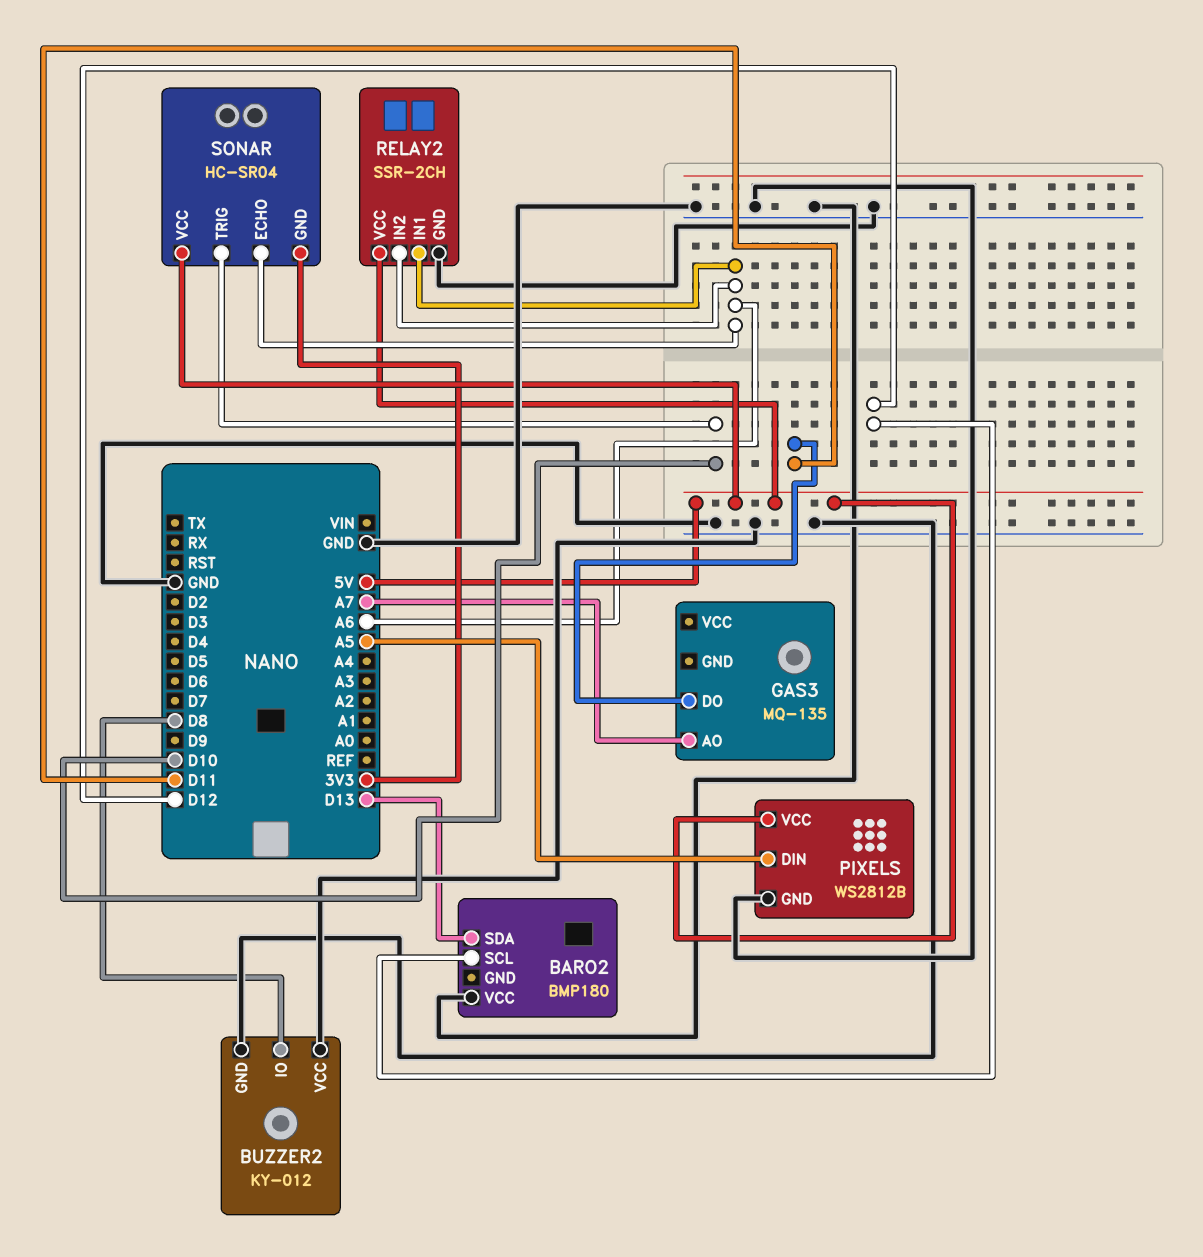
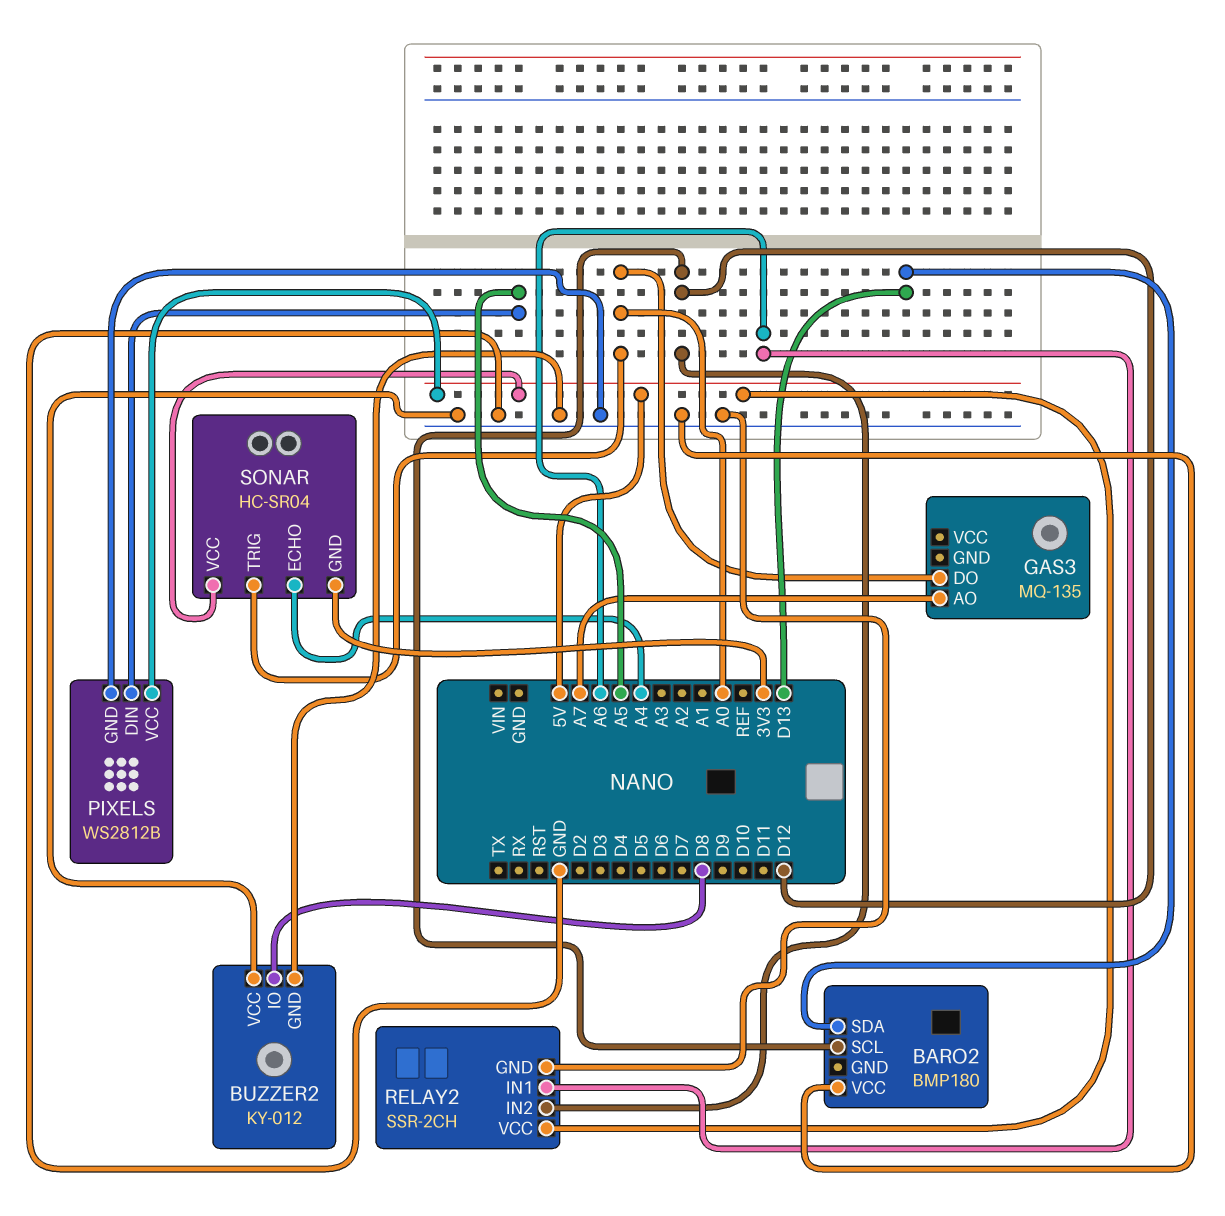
GAS3 pin DO: D11 -> A0
RELAY2 pin IN2: A6 -> D12
SONAR pin ECHO: A6 -> A4
SONAR pin TRIG: D10 -> A0

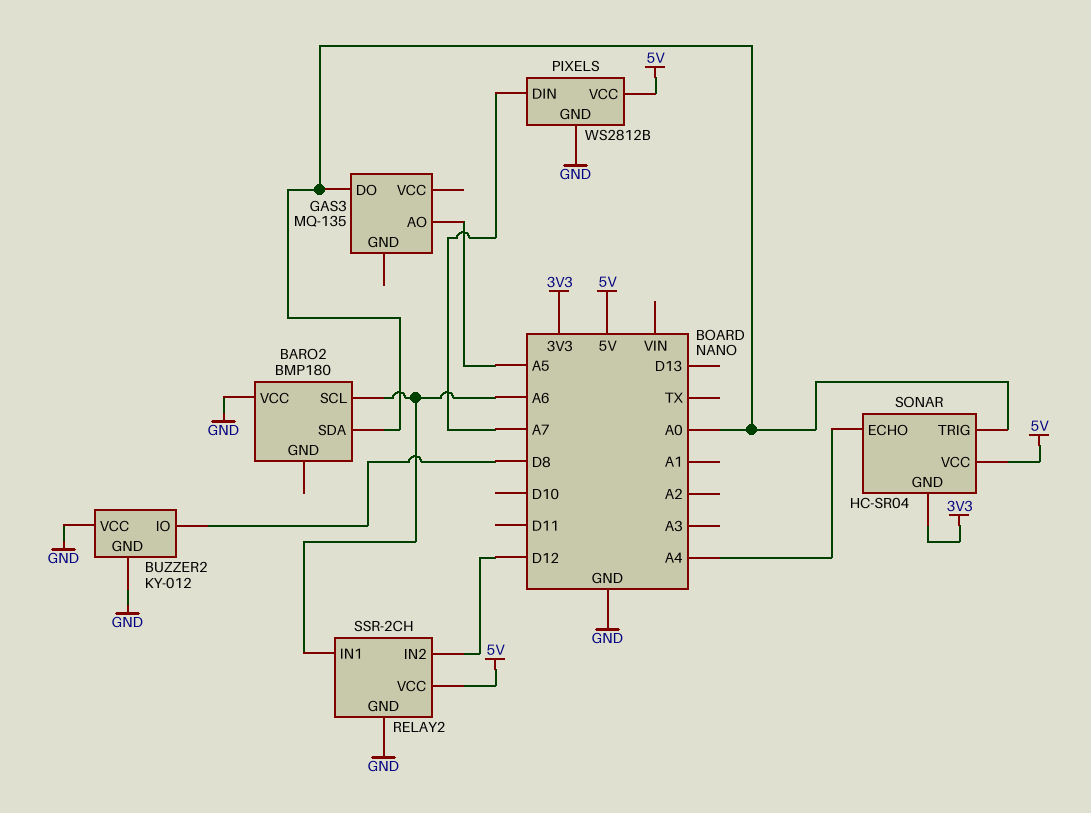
BARO2 pin SCL: D12 -> A6
BARO2 pin SDA: D13 -> A0
GAS3 pin AO: A7 -> A5
PIXELS pin DIN: A5 -> A7

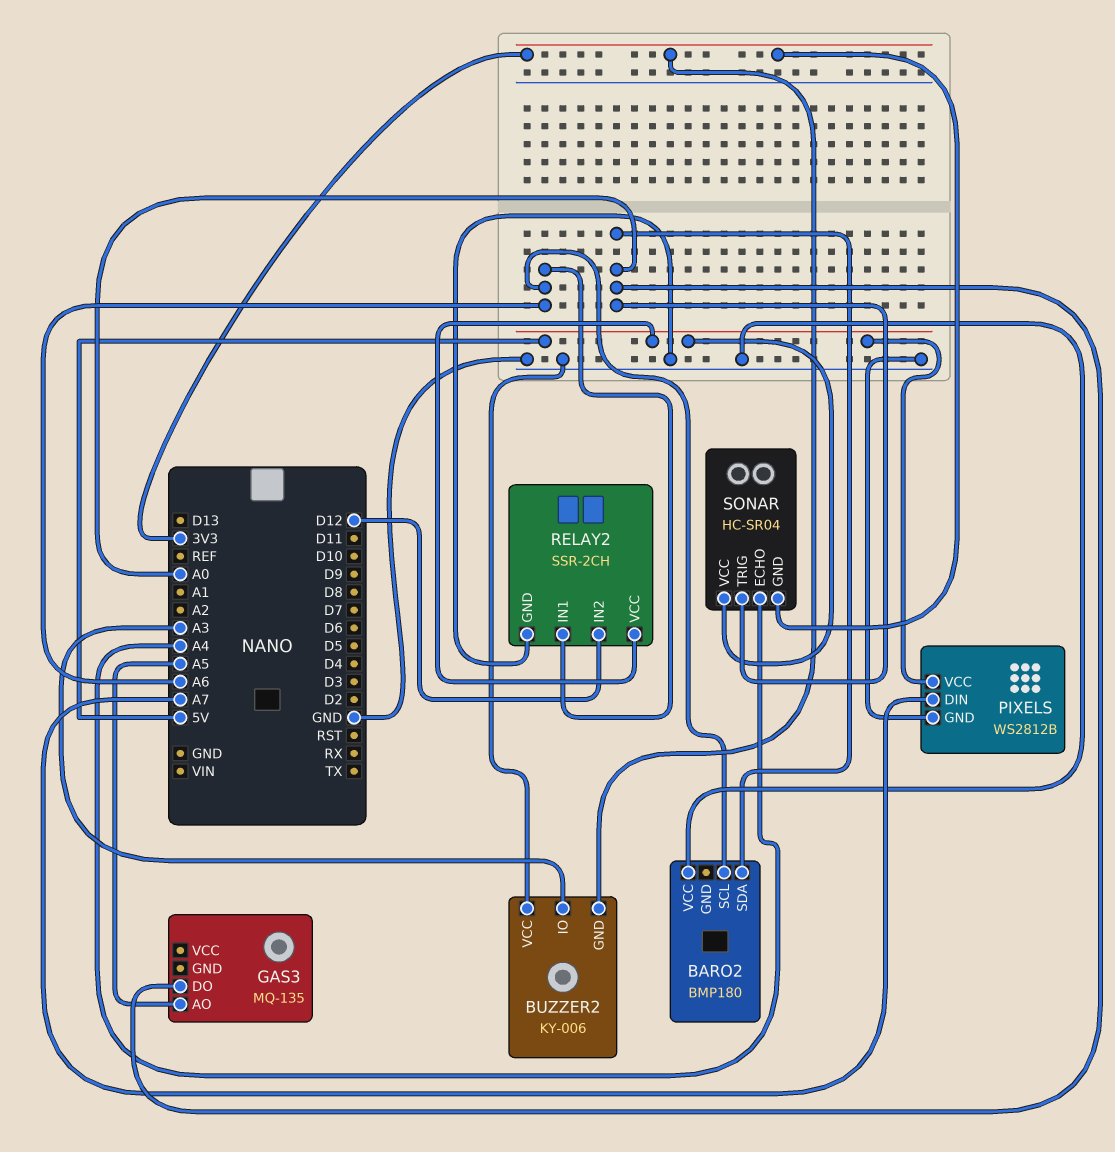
BUZZER2: KY-012 -> KY-006
BUZZER2 pin GND: GND -> 3V3
BUZZER2 pin IO: D8 -> A3

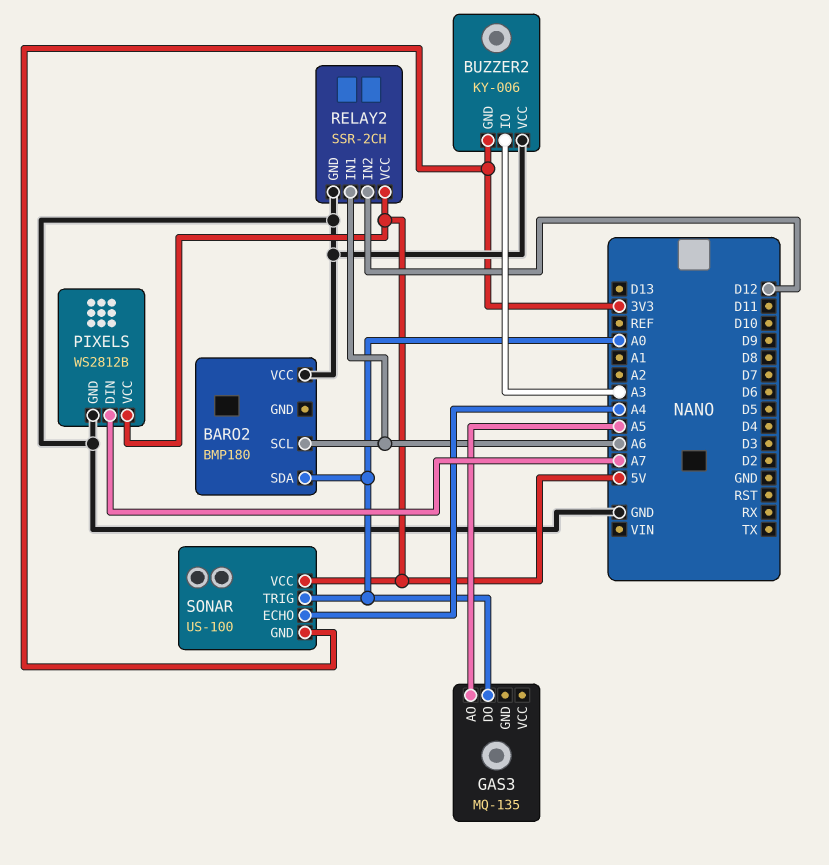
SONAR: HC-SR04 -> US-100

